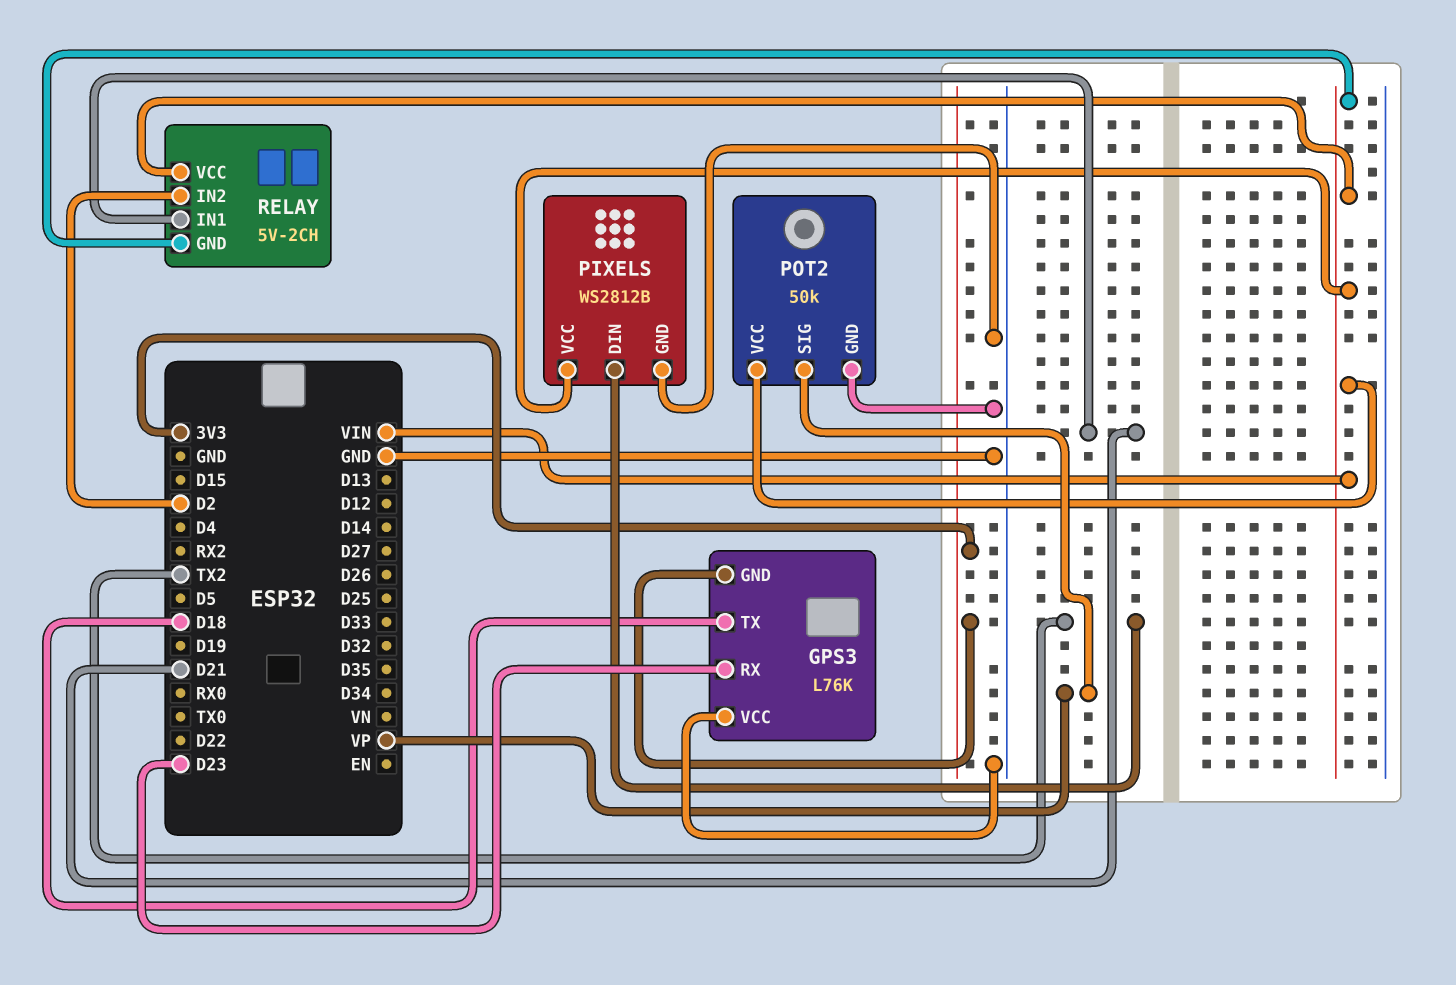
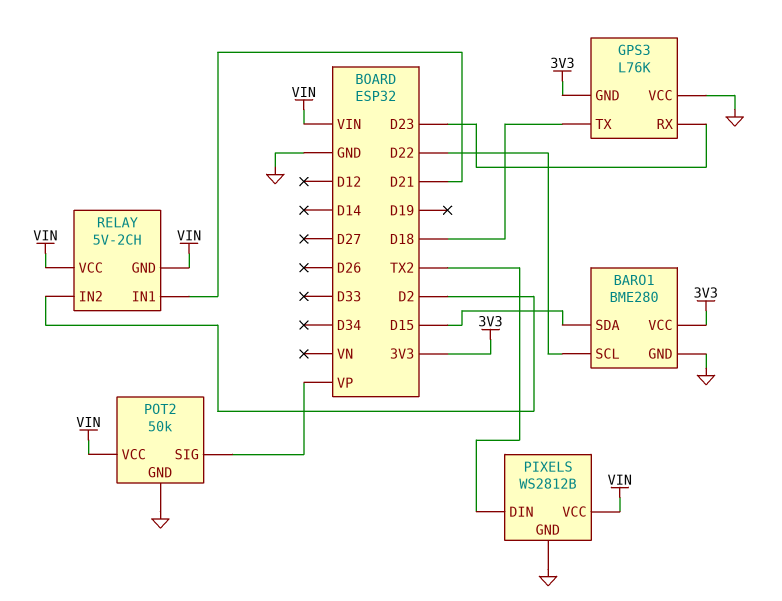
BARO1: none -> BME280
BARO1 pin GND: none -> GND
BARO1 pin SCL: none -> D22
BARO1 pin SDA: none -> D15
BARO1 pin VCC: none -> 3V3

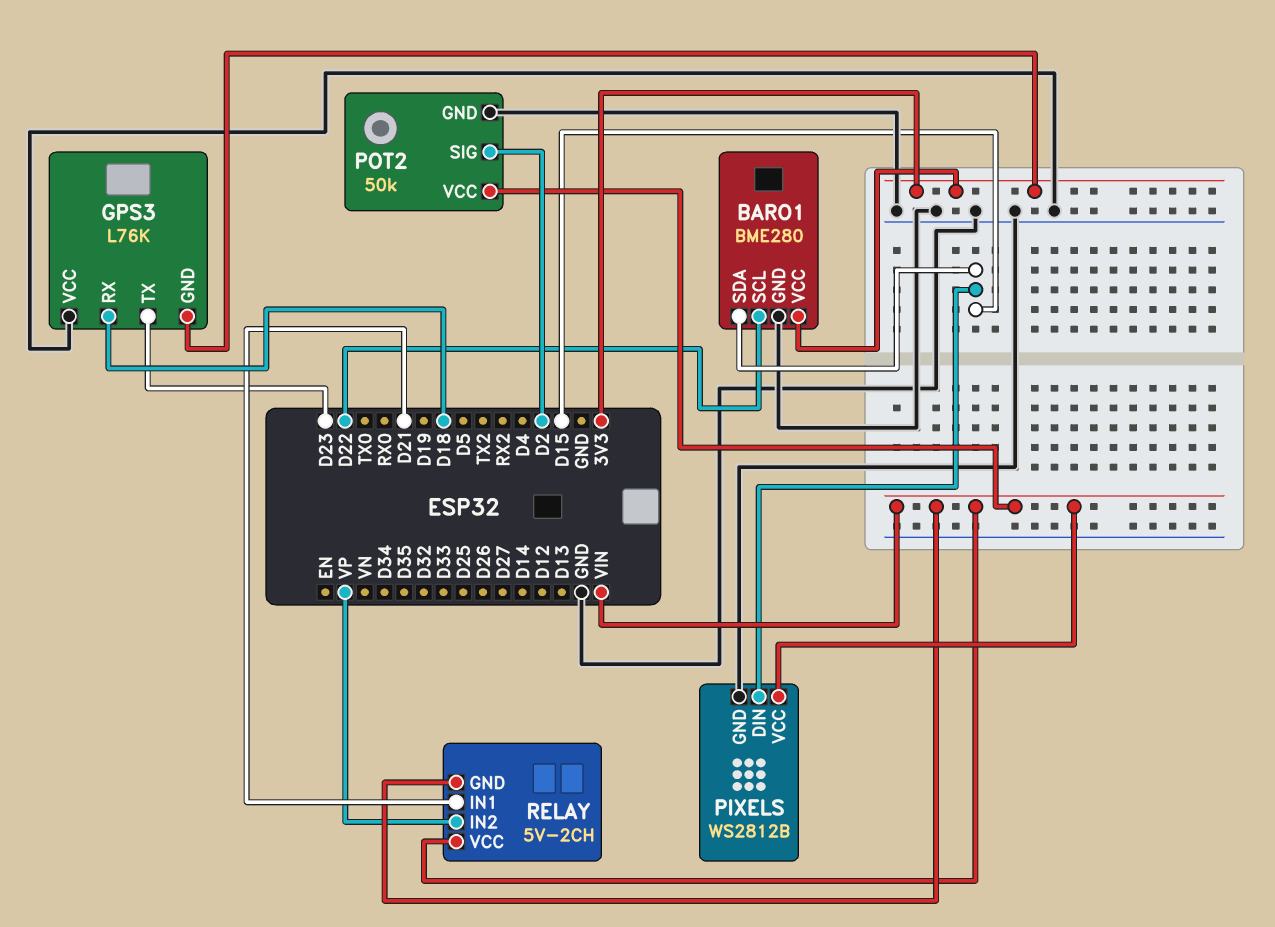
GPS3 pin RX: D23 -> D18
GPS3 pin TX: D18 -> D23
PIXELS pin DIN: TX2 -> D15
POT2 pin SIG: VP -> D2
RELAY pin IN2: D2 -> VP

